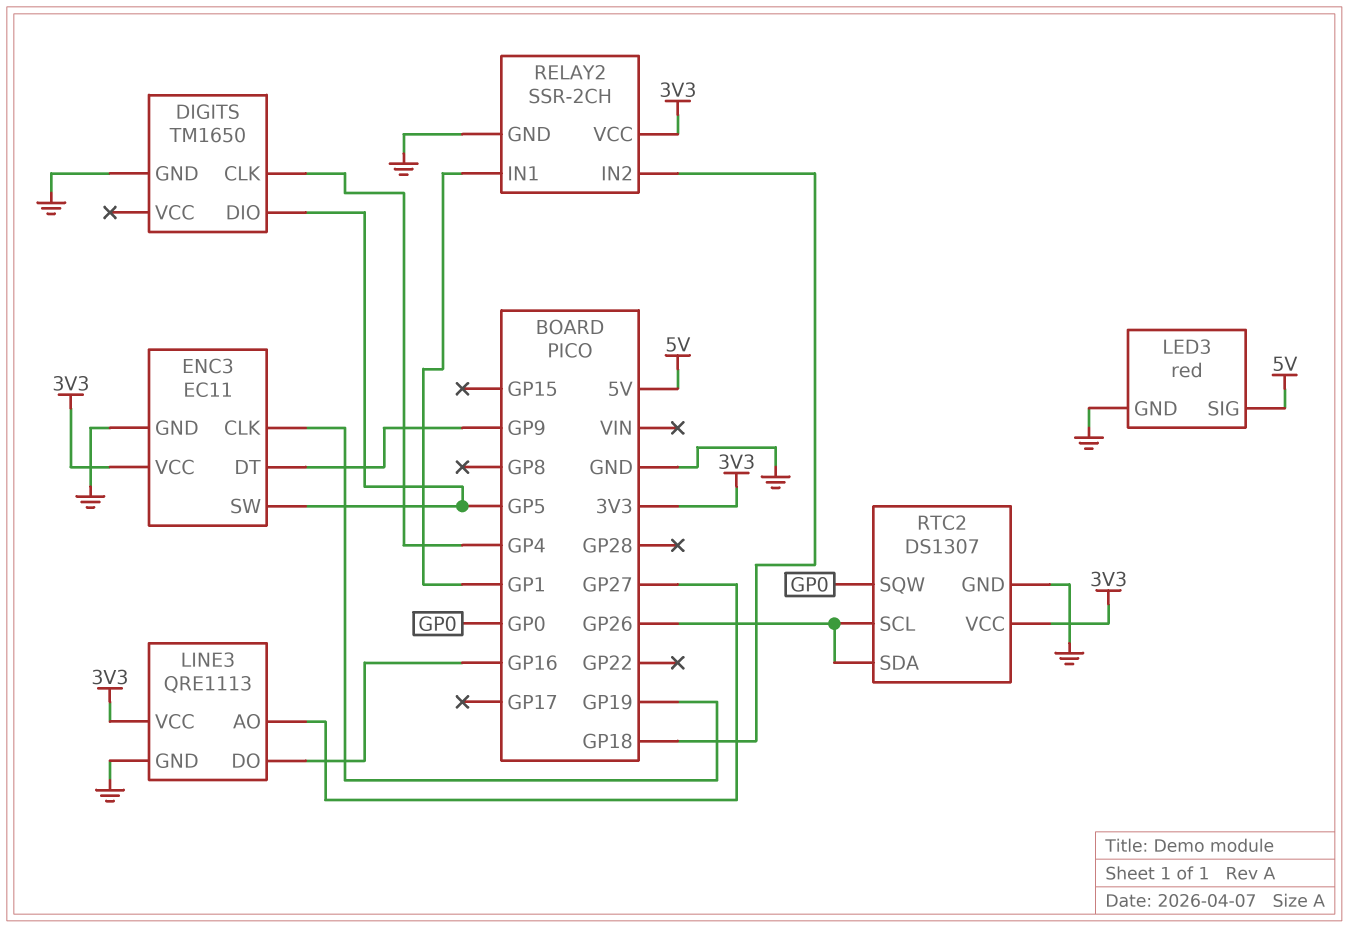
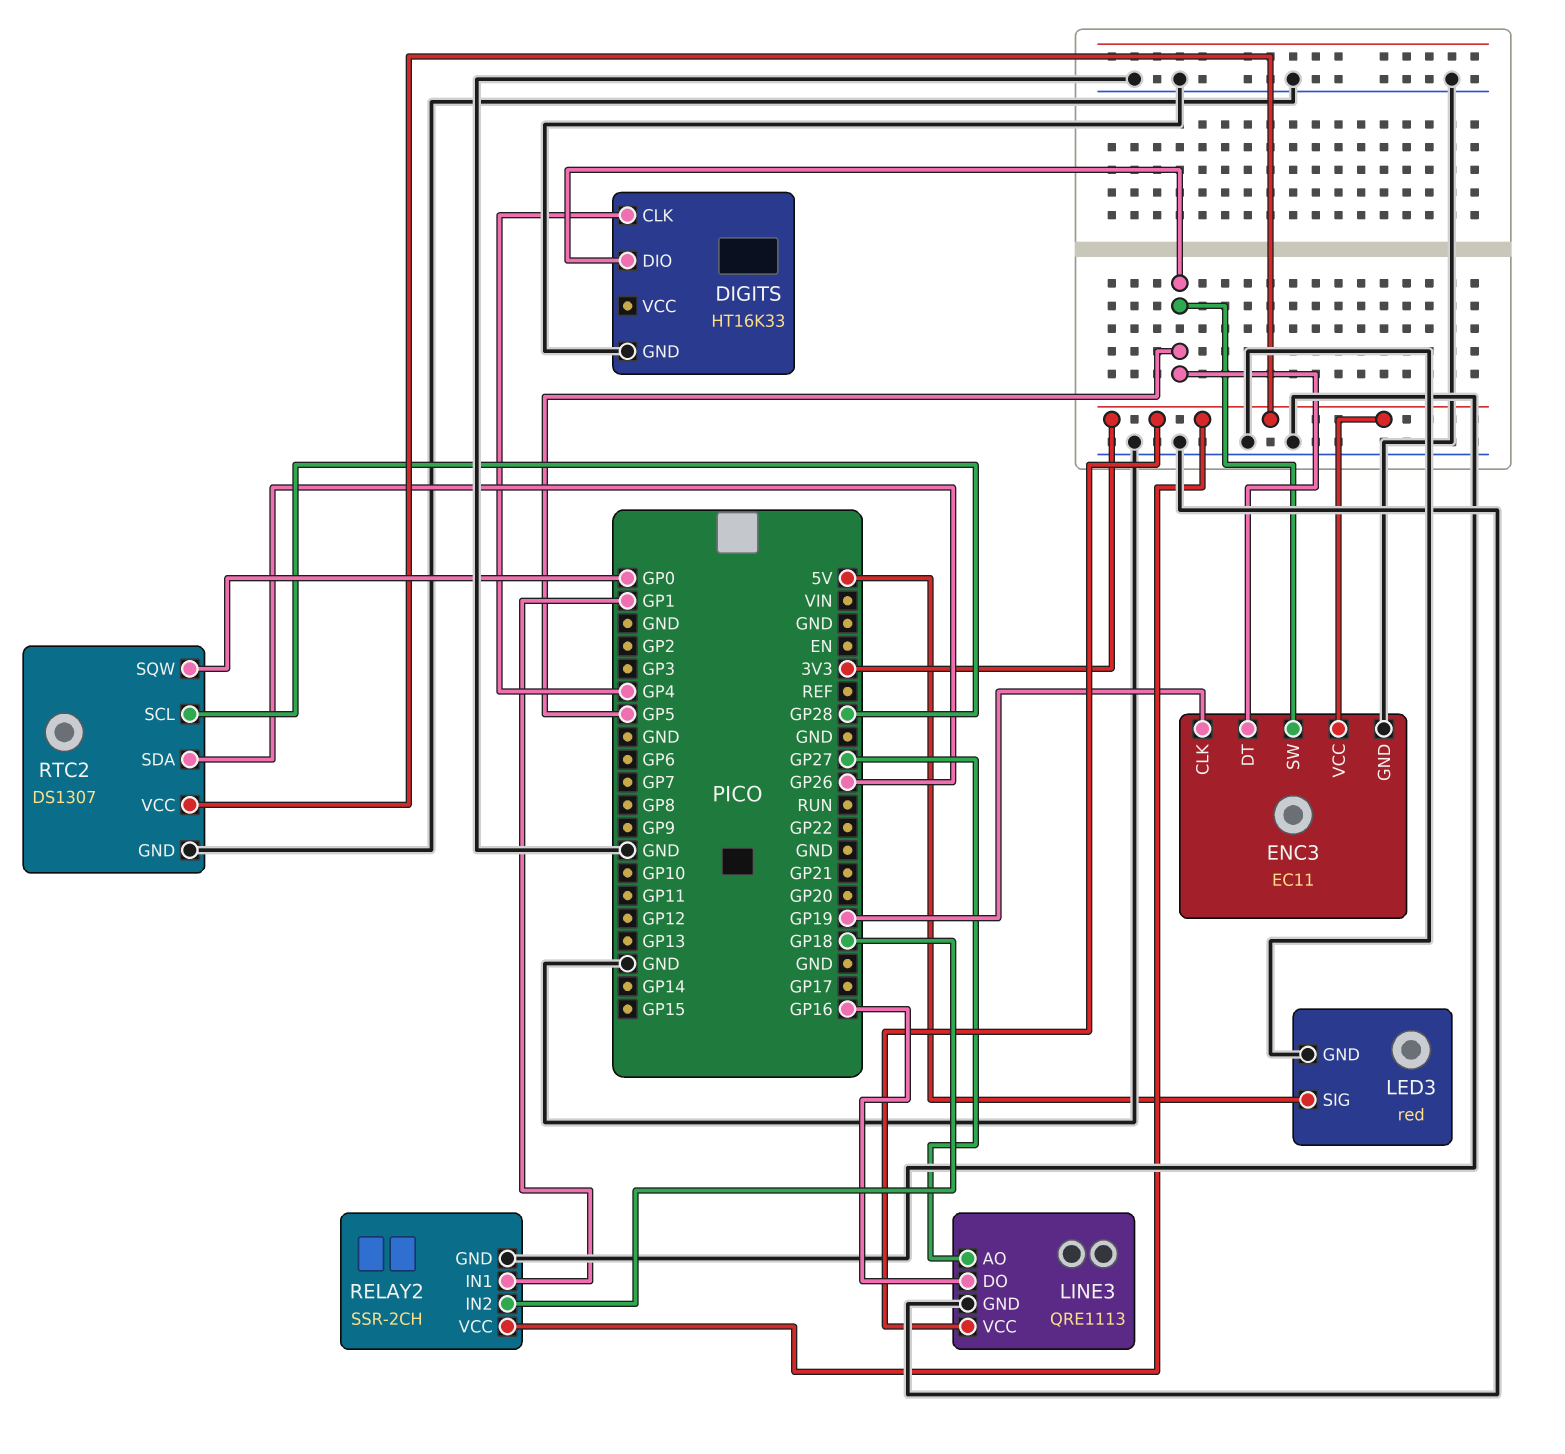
DIGITS: TM1650 -> HT16K33
ENC3 pin DT: GP9 -> GP5
RTC2 pin SCL: GP26 -> GP28

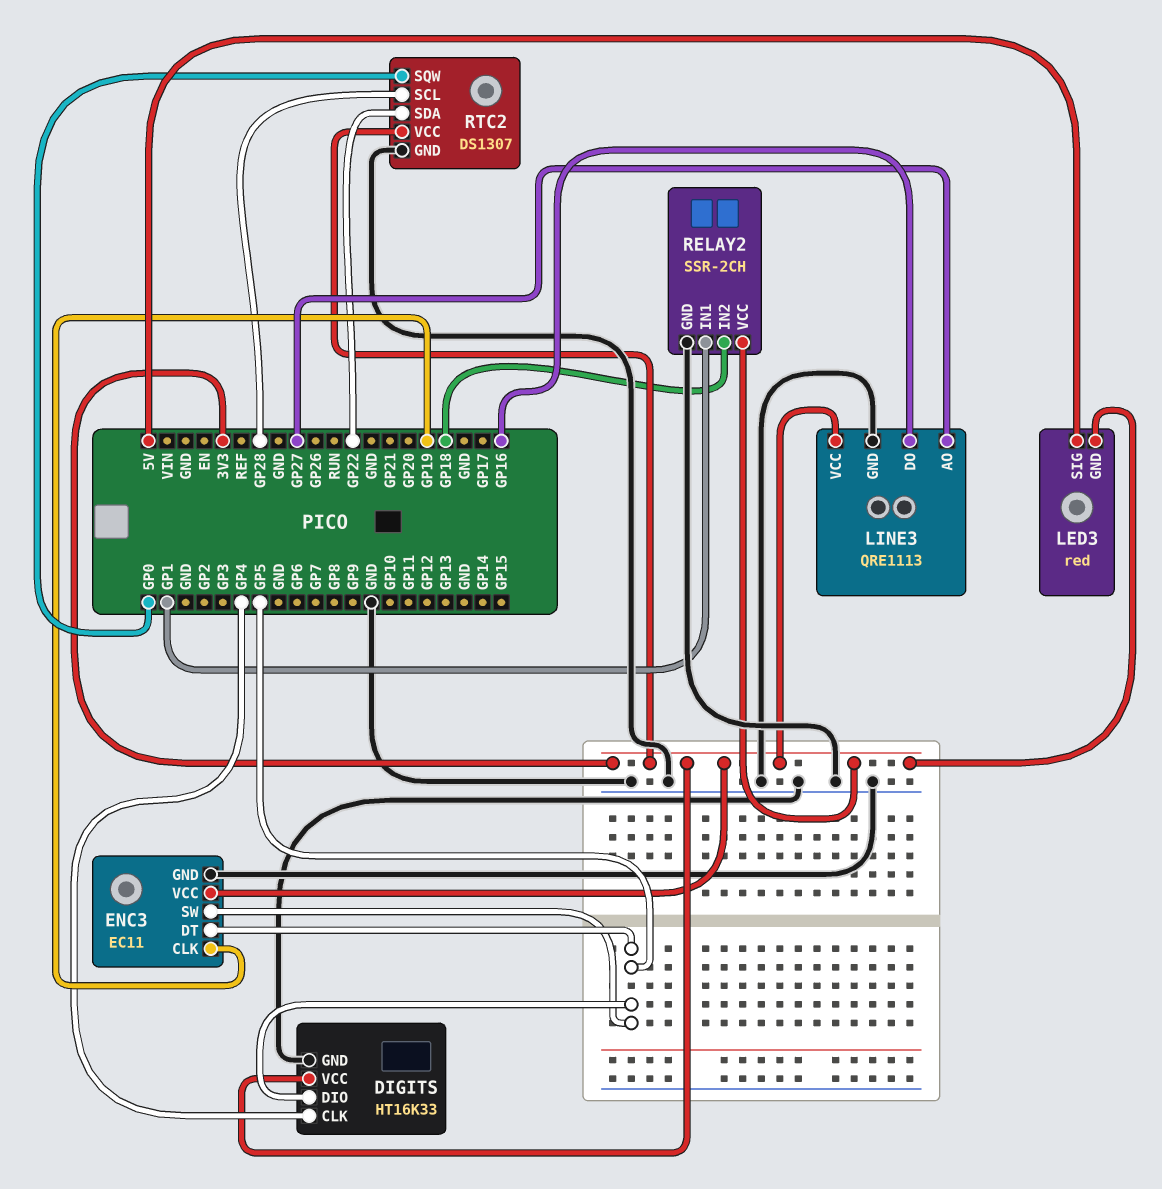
DIGITS pin VCC: none -> 3V3
LED3 pin GND: GND -> 3V3
RTC2 pin SDA: GP26 -> GP22

